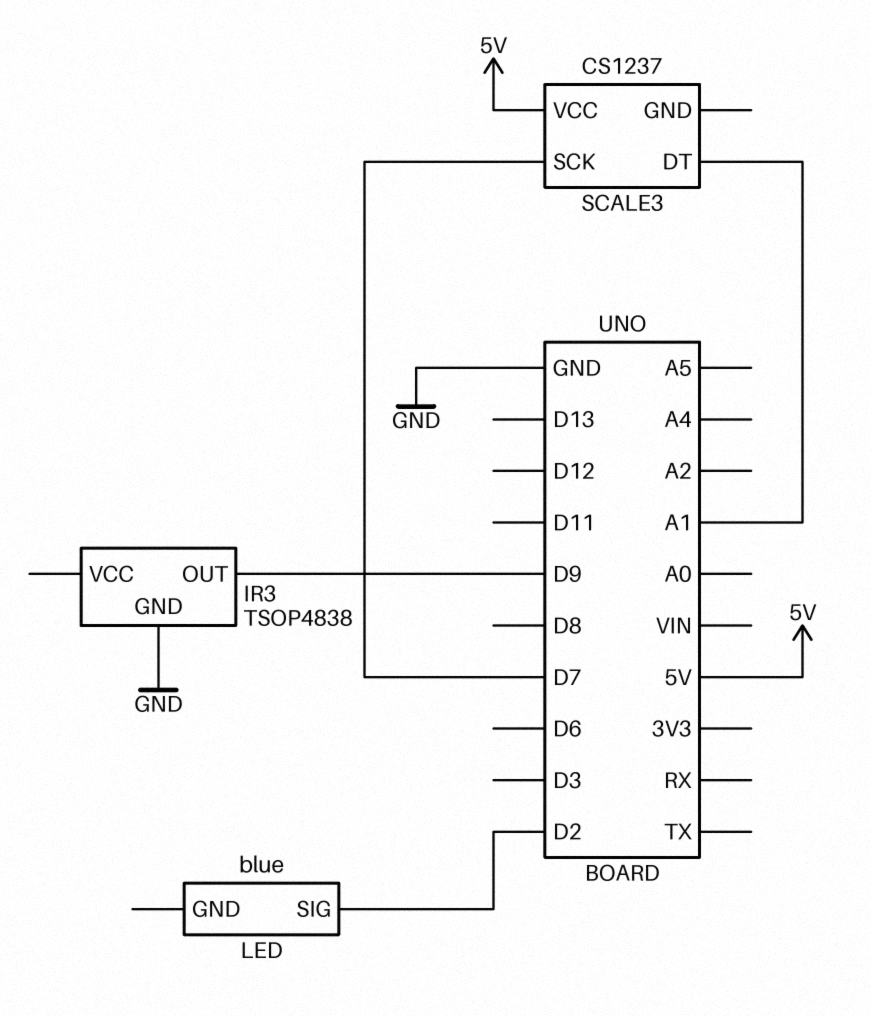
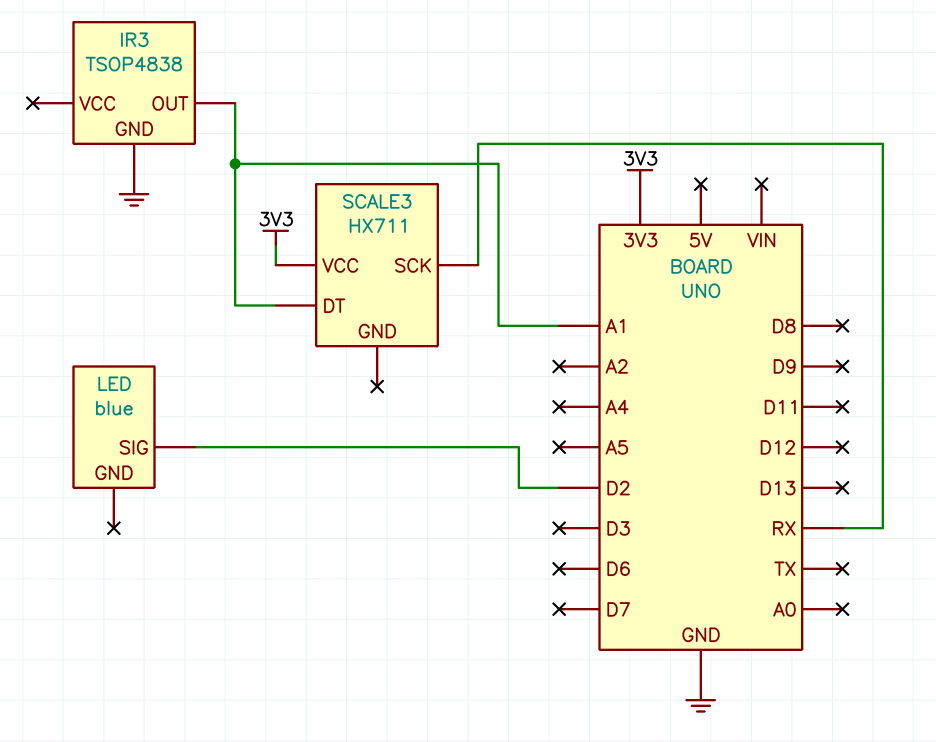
IR3 pin OUT: D9 -> A1
SCALE3: CS1237 -> HX711
SCALE3 pin SCK: D7 -> RX
SCALE3 pin VCC: 5V -> 3V3

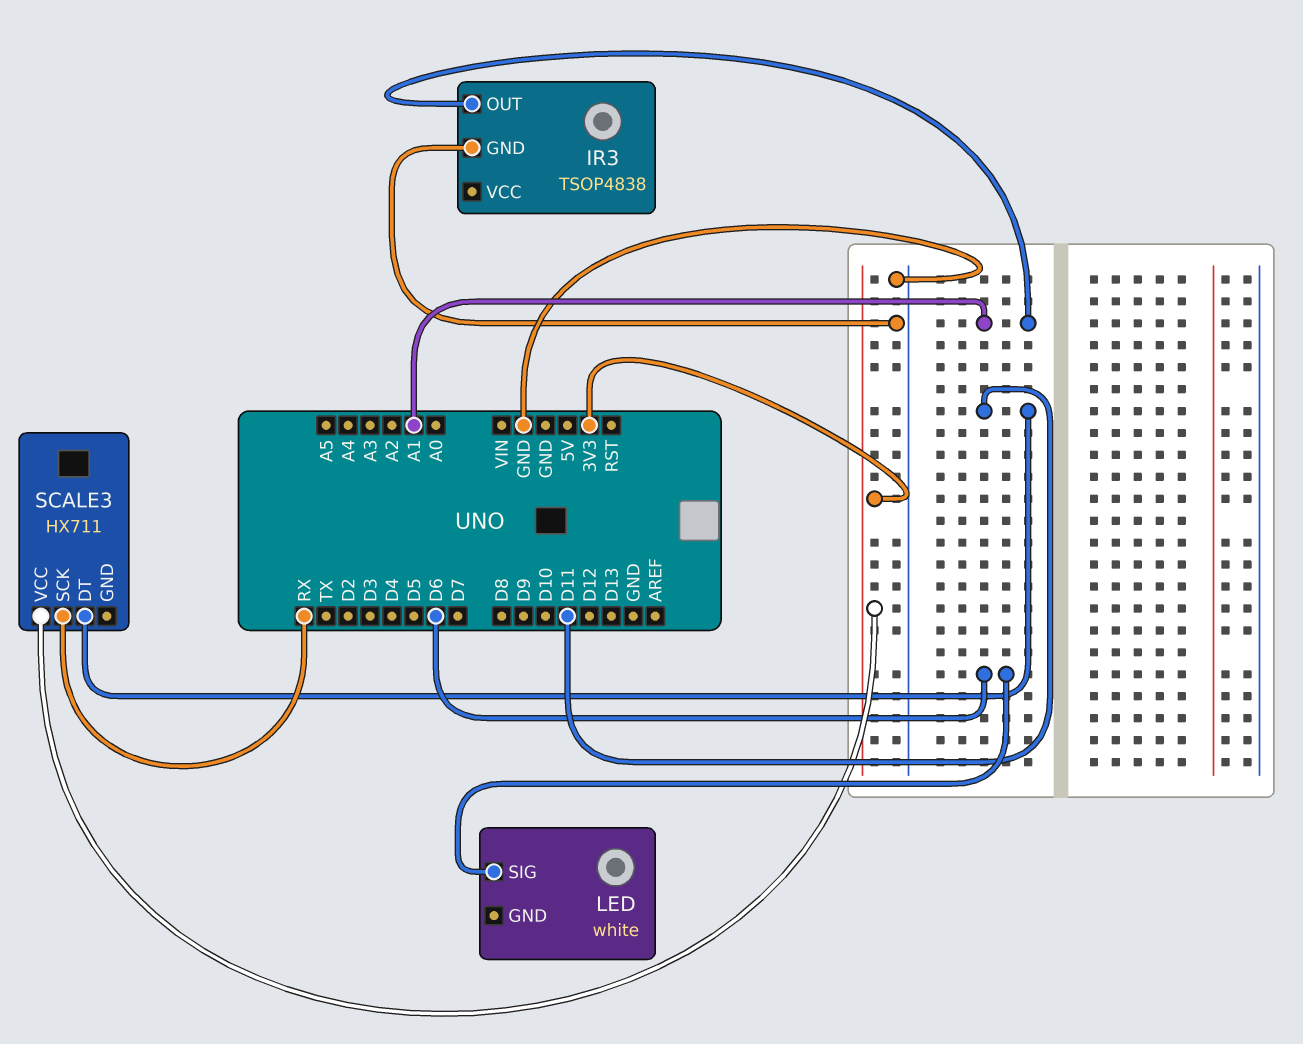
LED: blue -> white
LED pin SIG: D2 -> D6
SCALE3 pin DT: A1 -> D11

